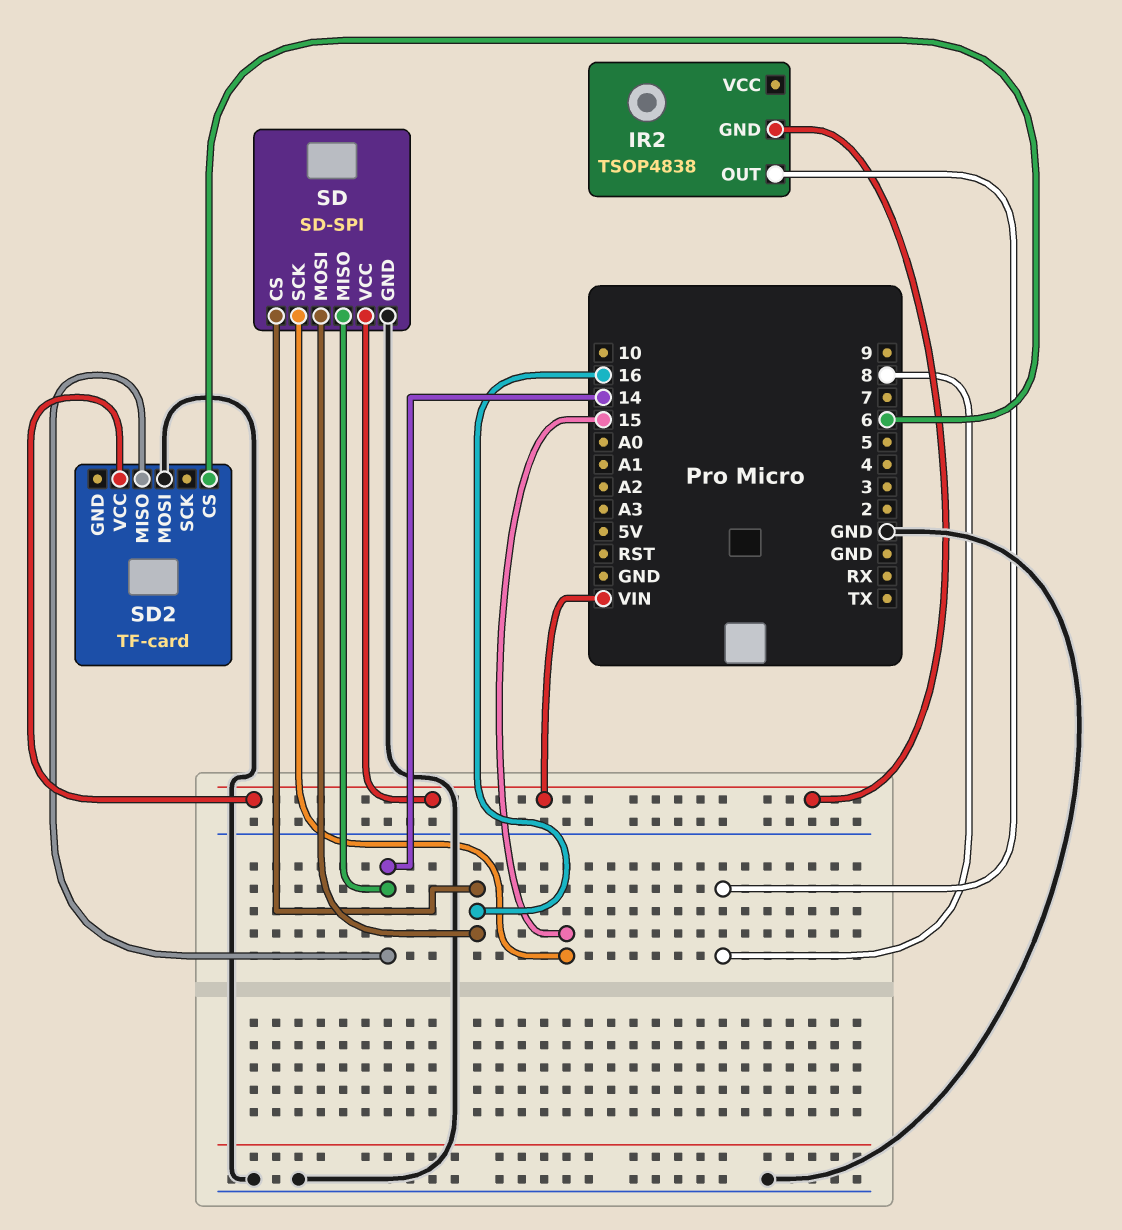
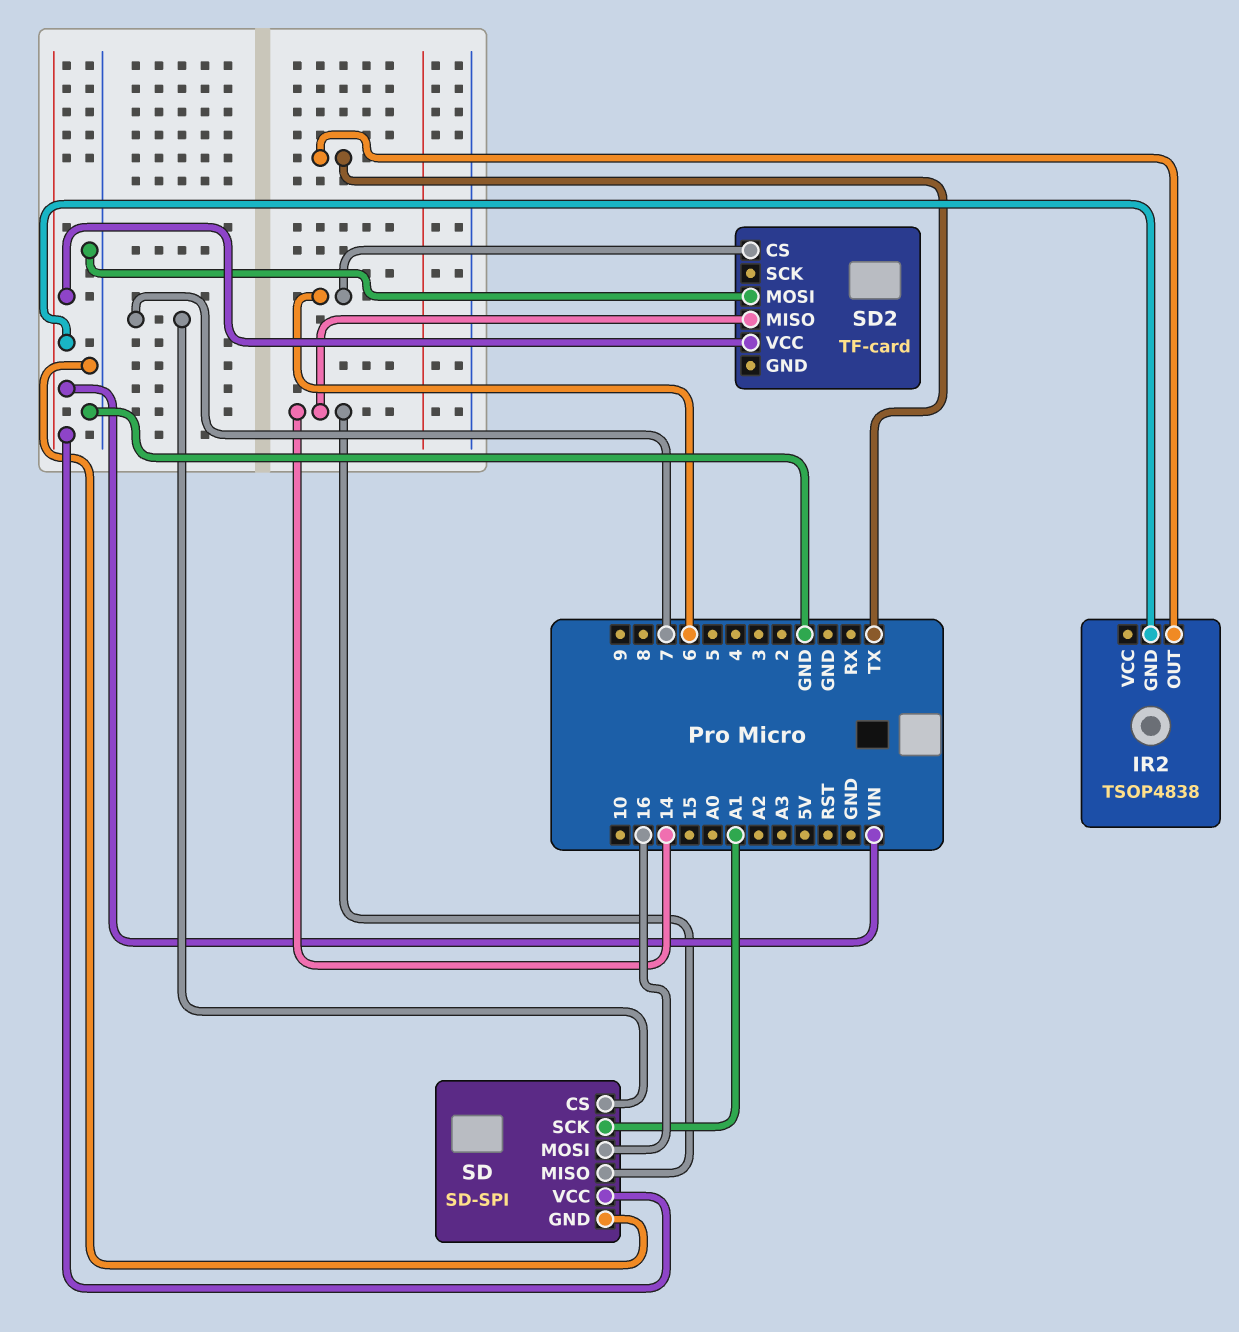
IR2 pin OUT: 8 -> TX
SD pin CS: 16 -> 7
SD pin SCK: 15 -> A1

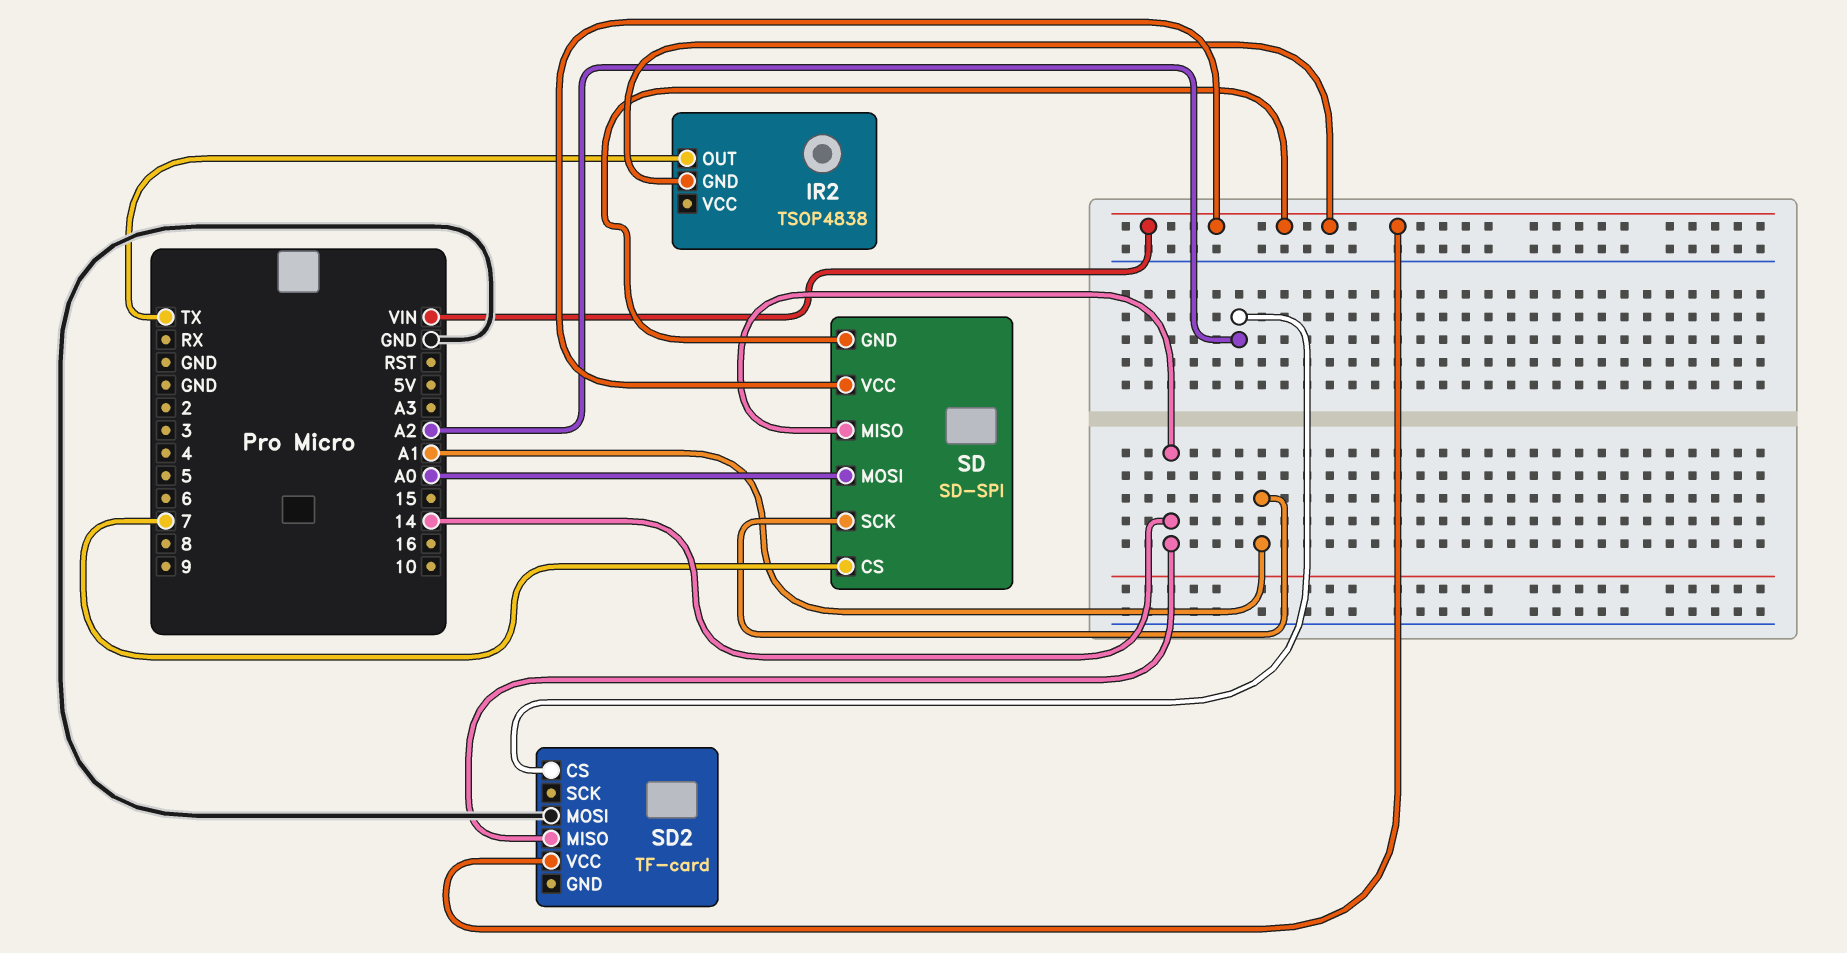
SD pin GND: GND -> VIN
SD pin MOSI: 16 -> A0
SD2 pin CS: 6 -> A2

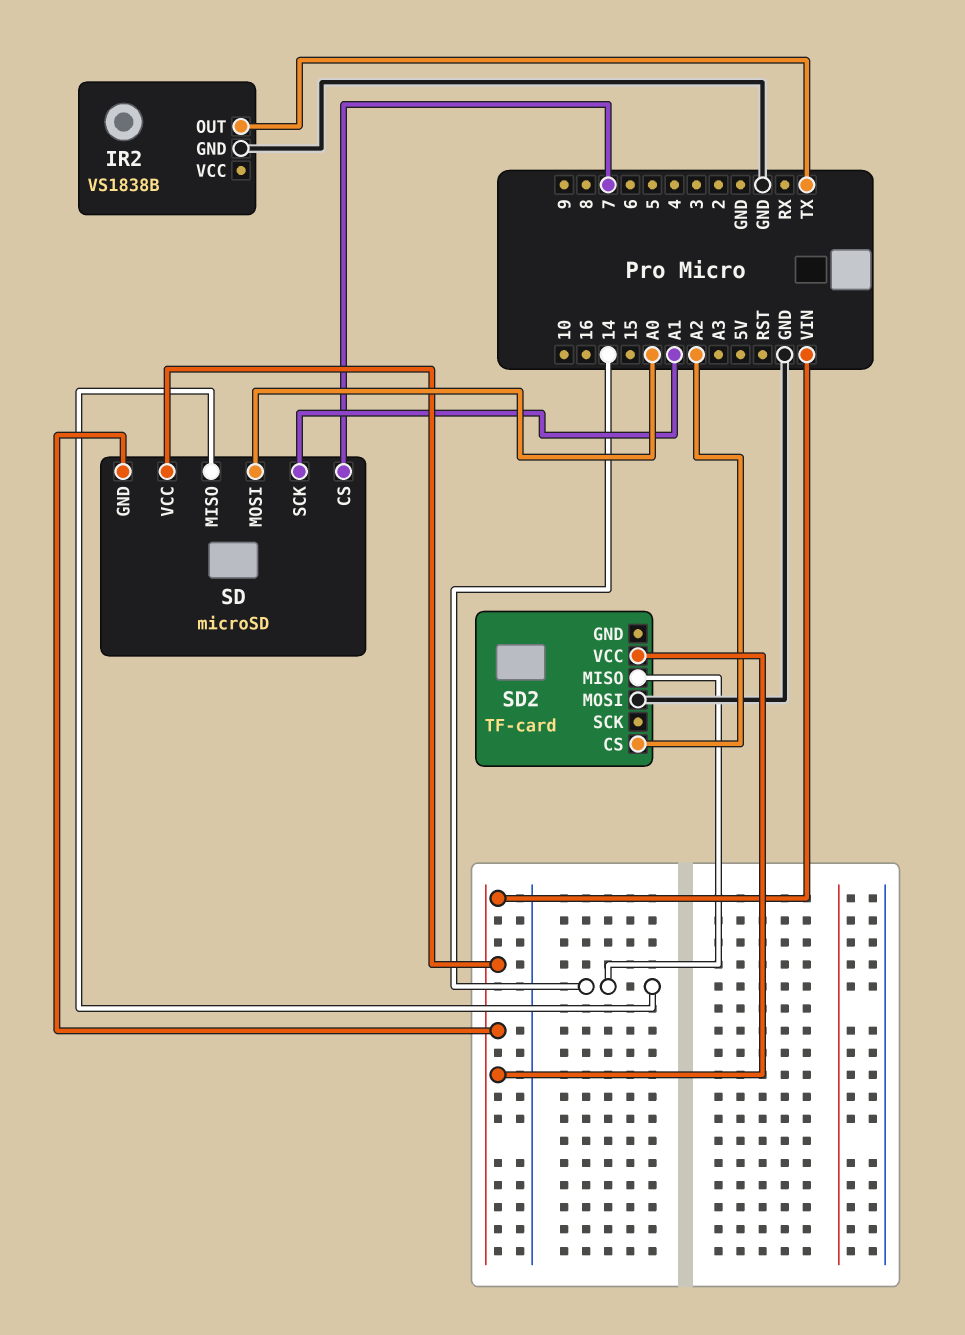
IR2: TSOP4838 -> VS1838B
IR2 pin GND: VIN -> GND
SD: SD-SPI -> microSD

